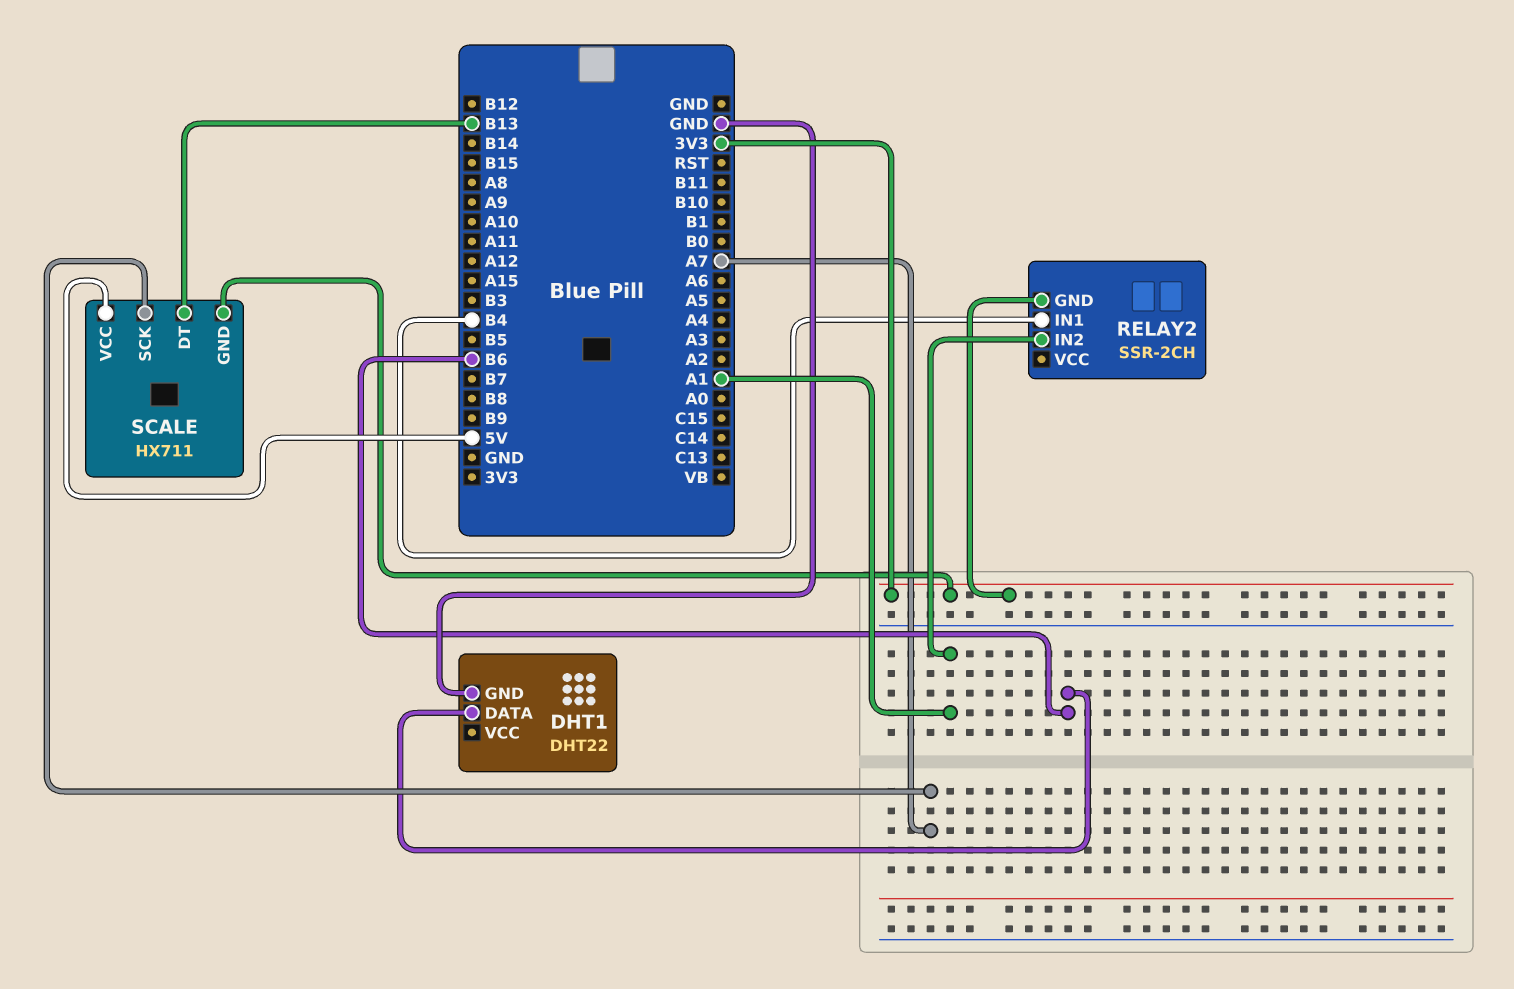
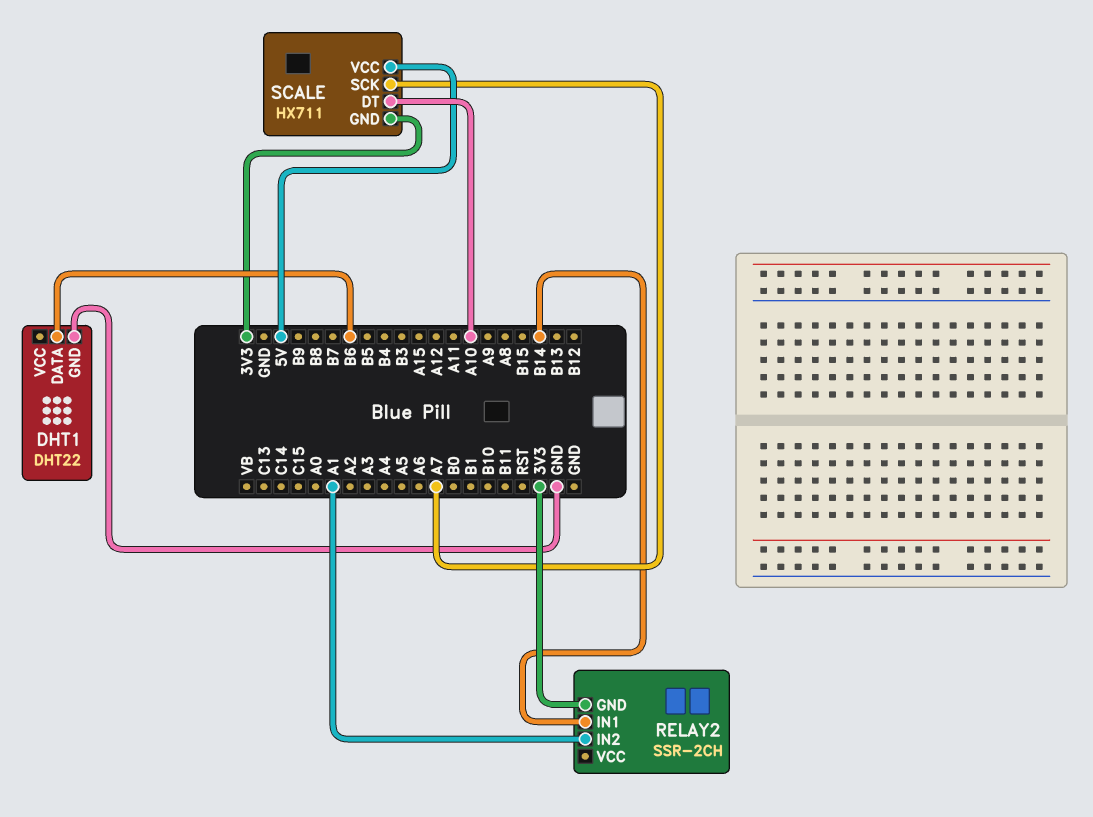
RELAY2 pin IN1: B4 -> B14
SCALE pin DT: B13 -> A10

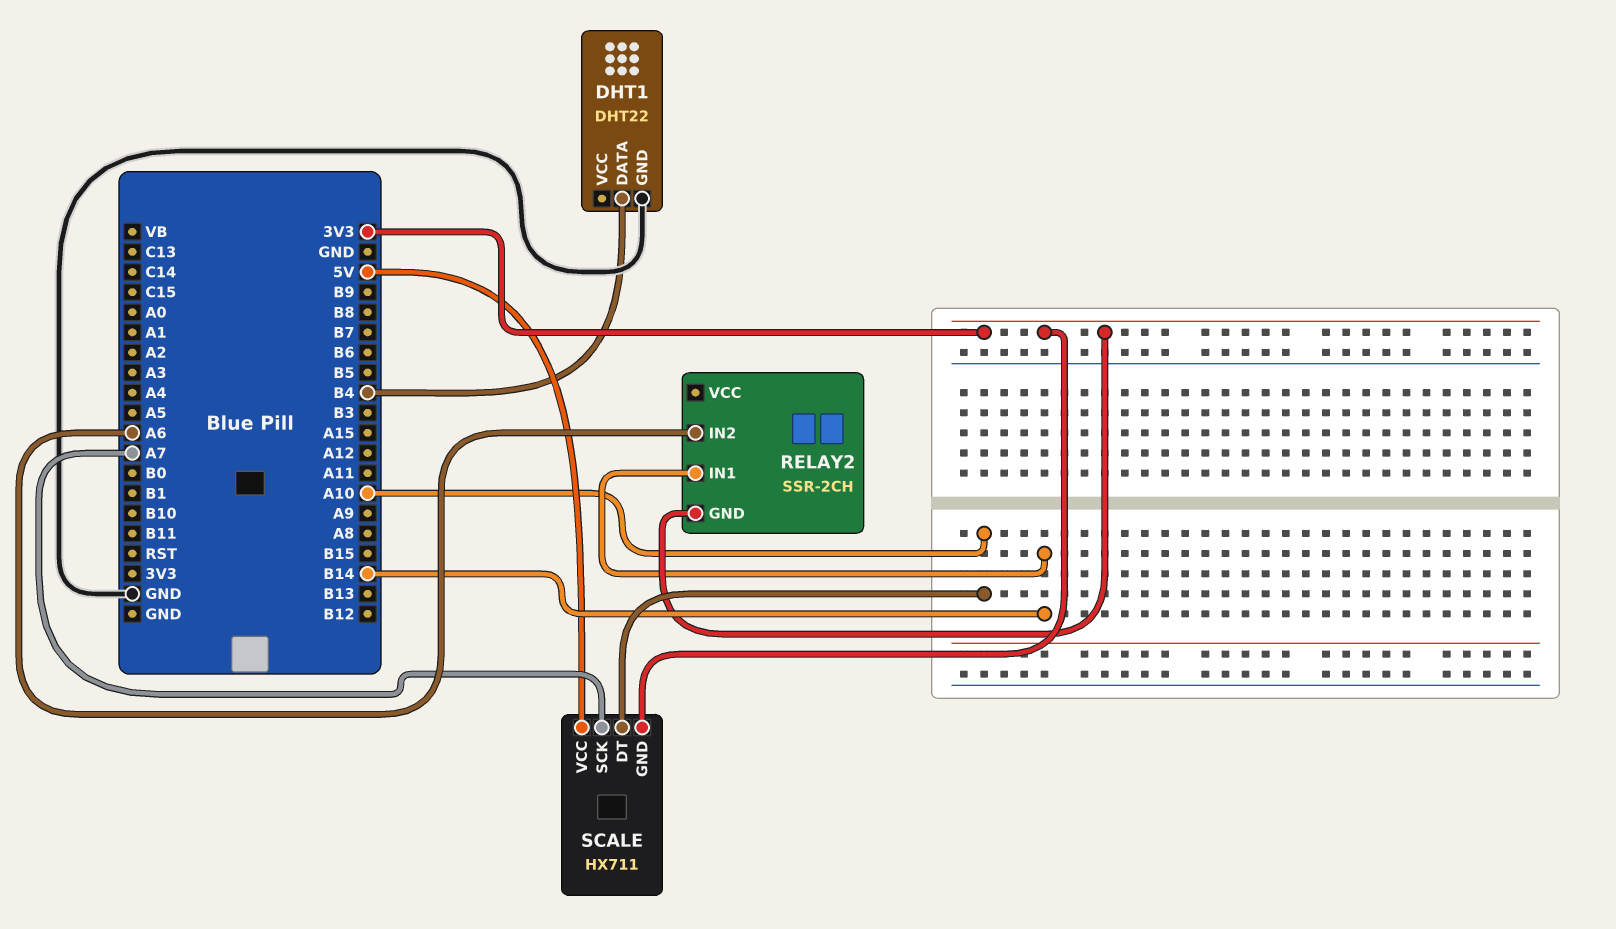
DHT1 pin DATA: B6 -> B4
RELAY2 pin IN2: A1 -> A6

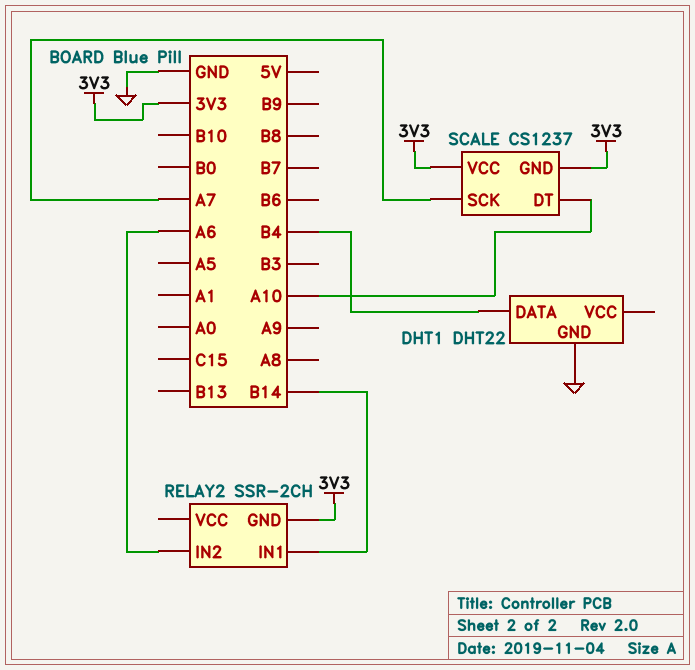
SCALE: HX711 -> CS1237
SCALE pin VCC: 5V -> 3V3

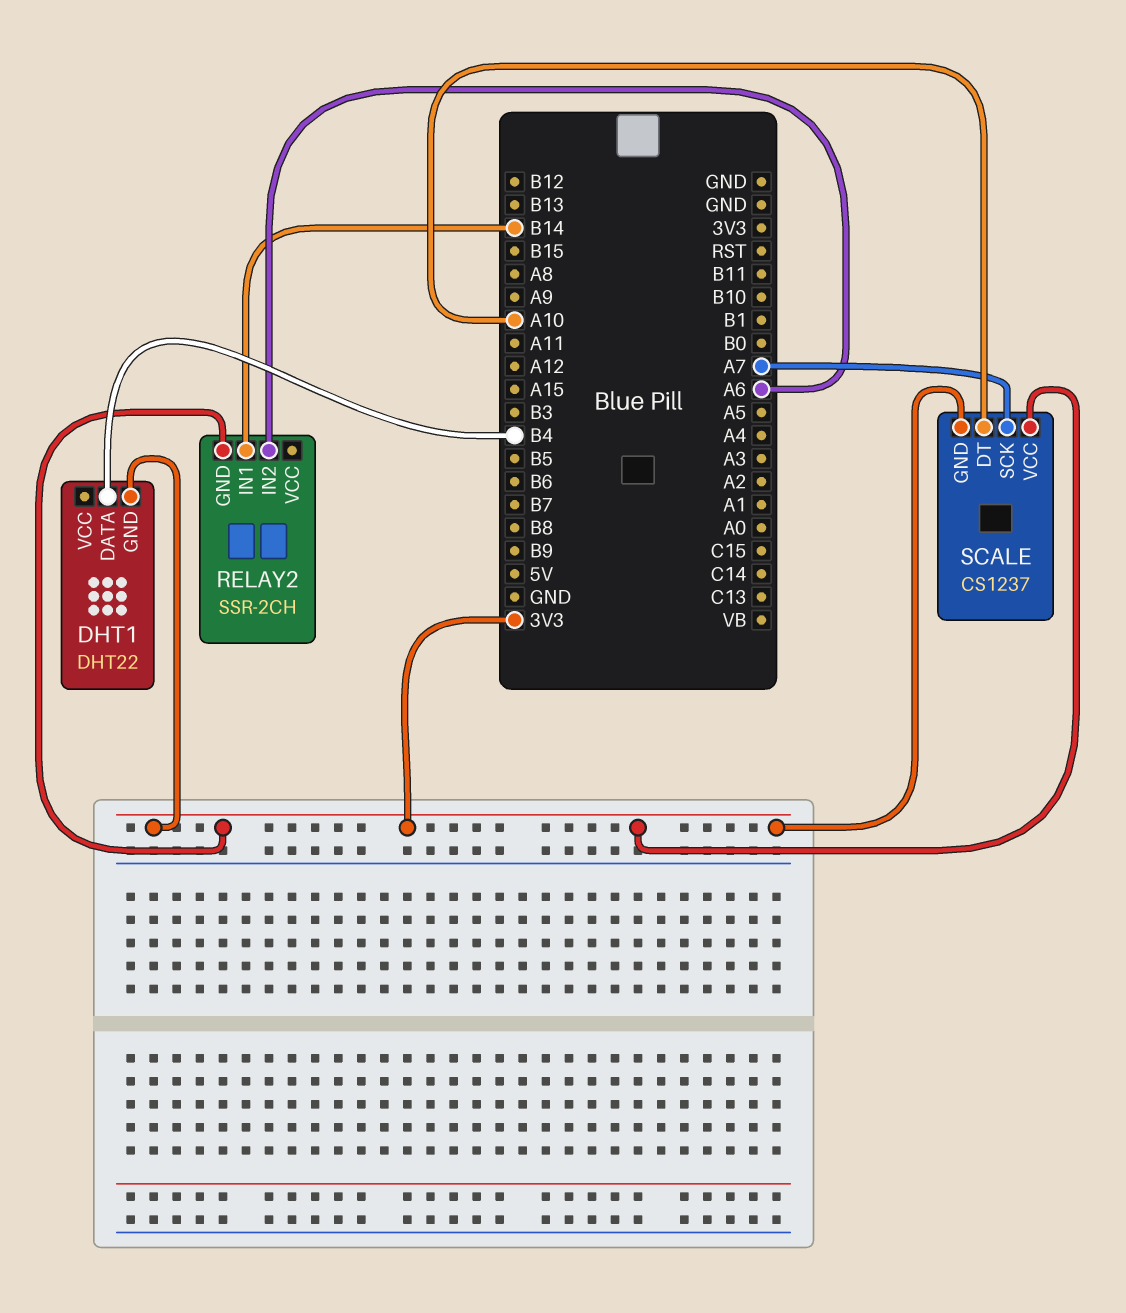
DHT1 pin GND: GND -> 3V3

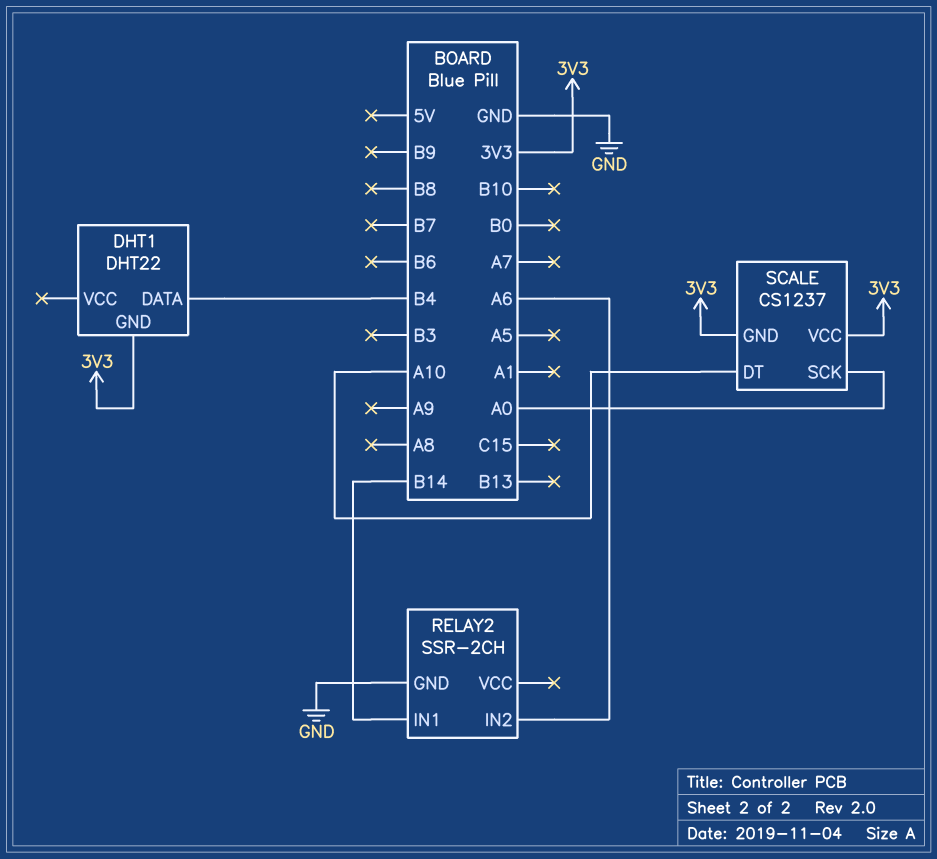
RELAY2 pin GND: 3V3 -> GND
SCALE pin SCK: A7 -> A0

